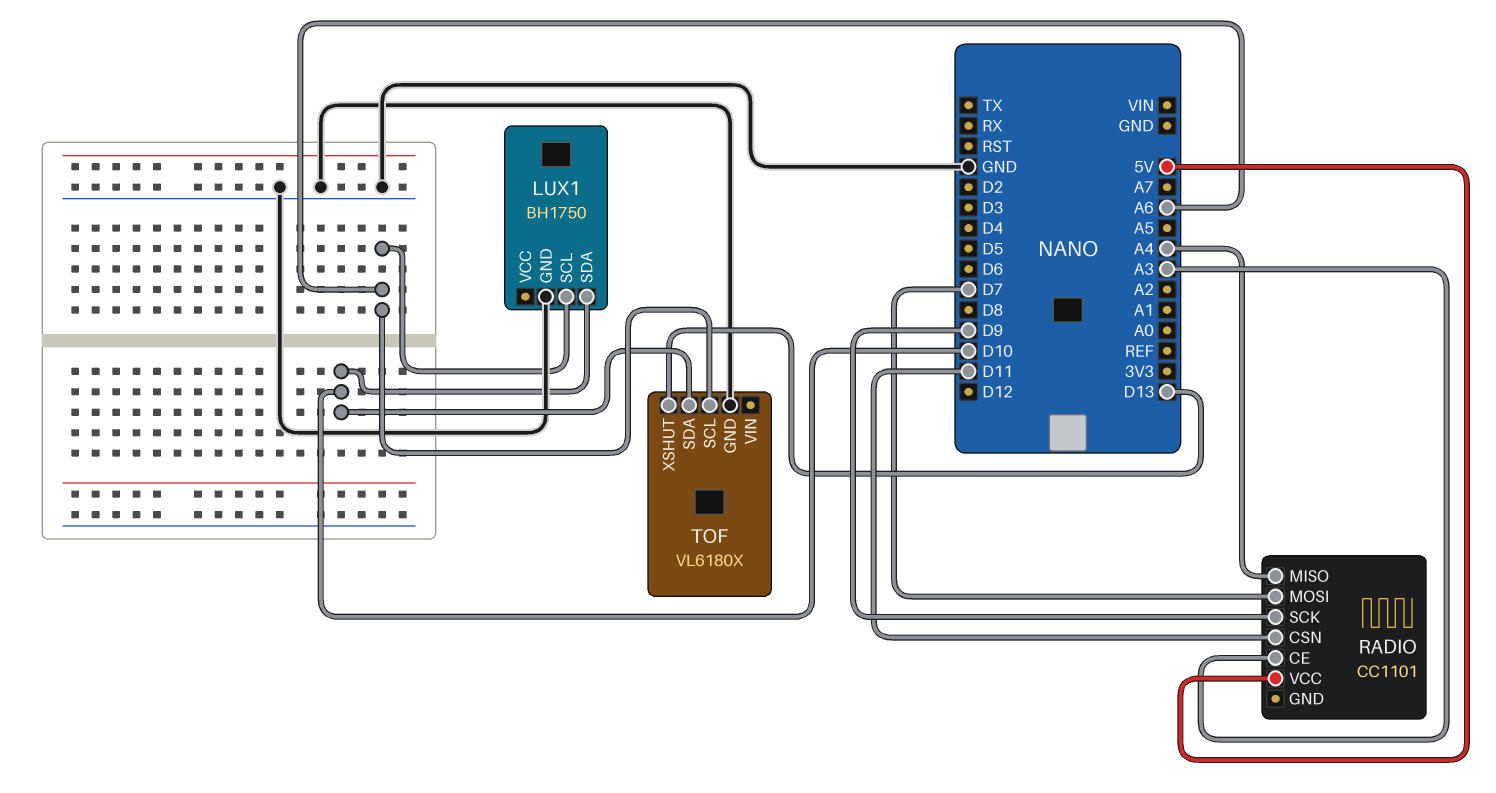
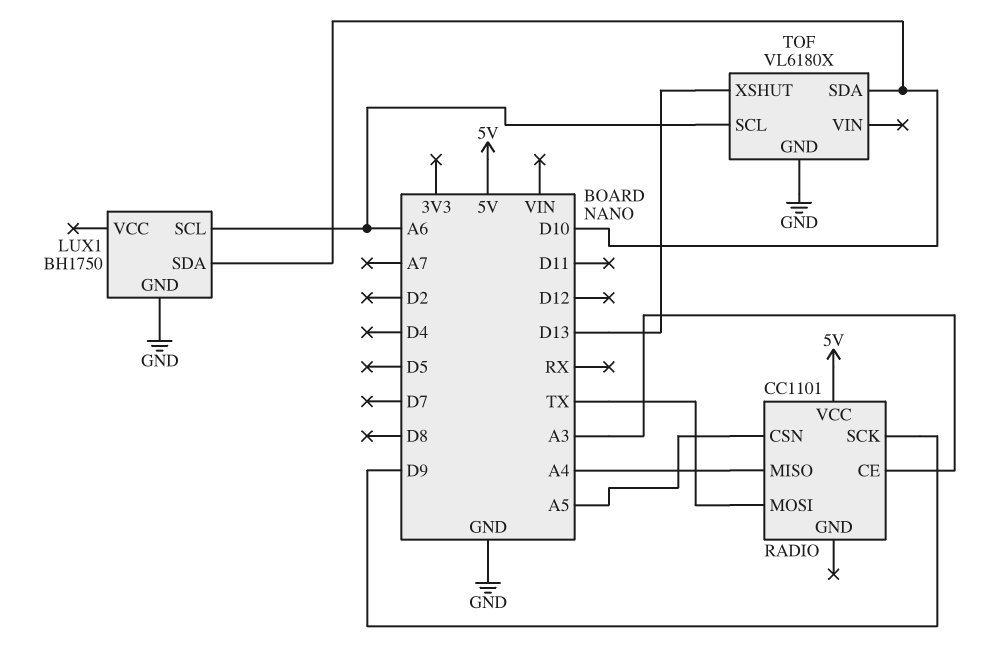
RADIO pin CSN: D11 -> A5
RADIO pin MOSI: D7 -> TX

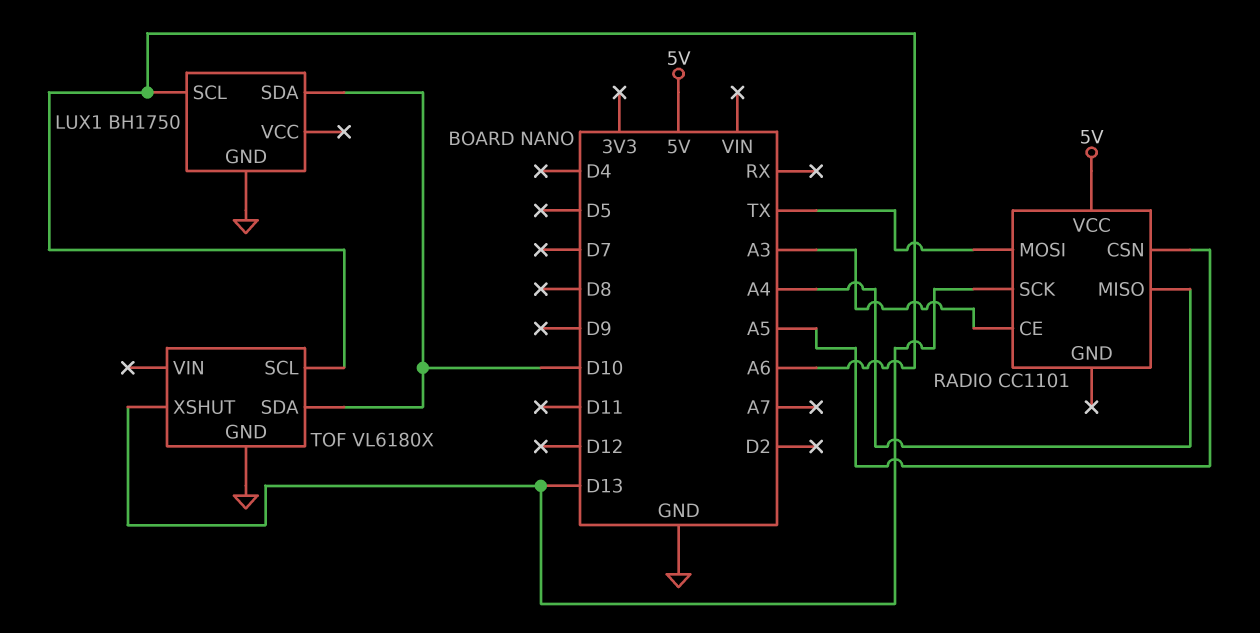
RADIO pin SCK: D9 -> D13

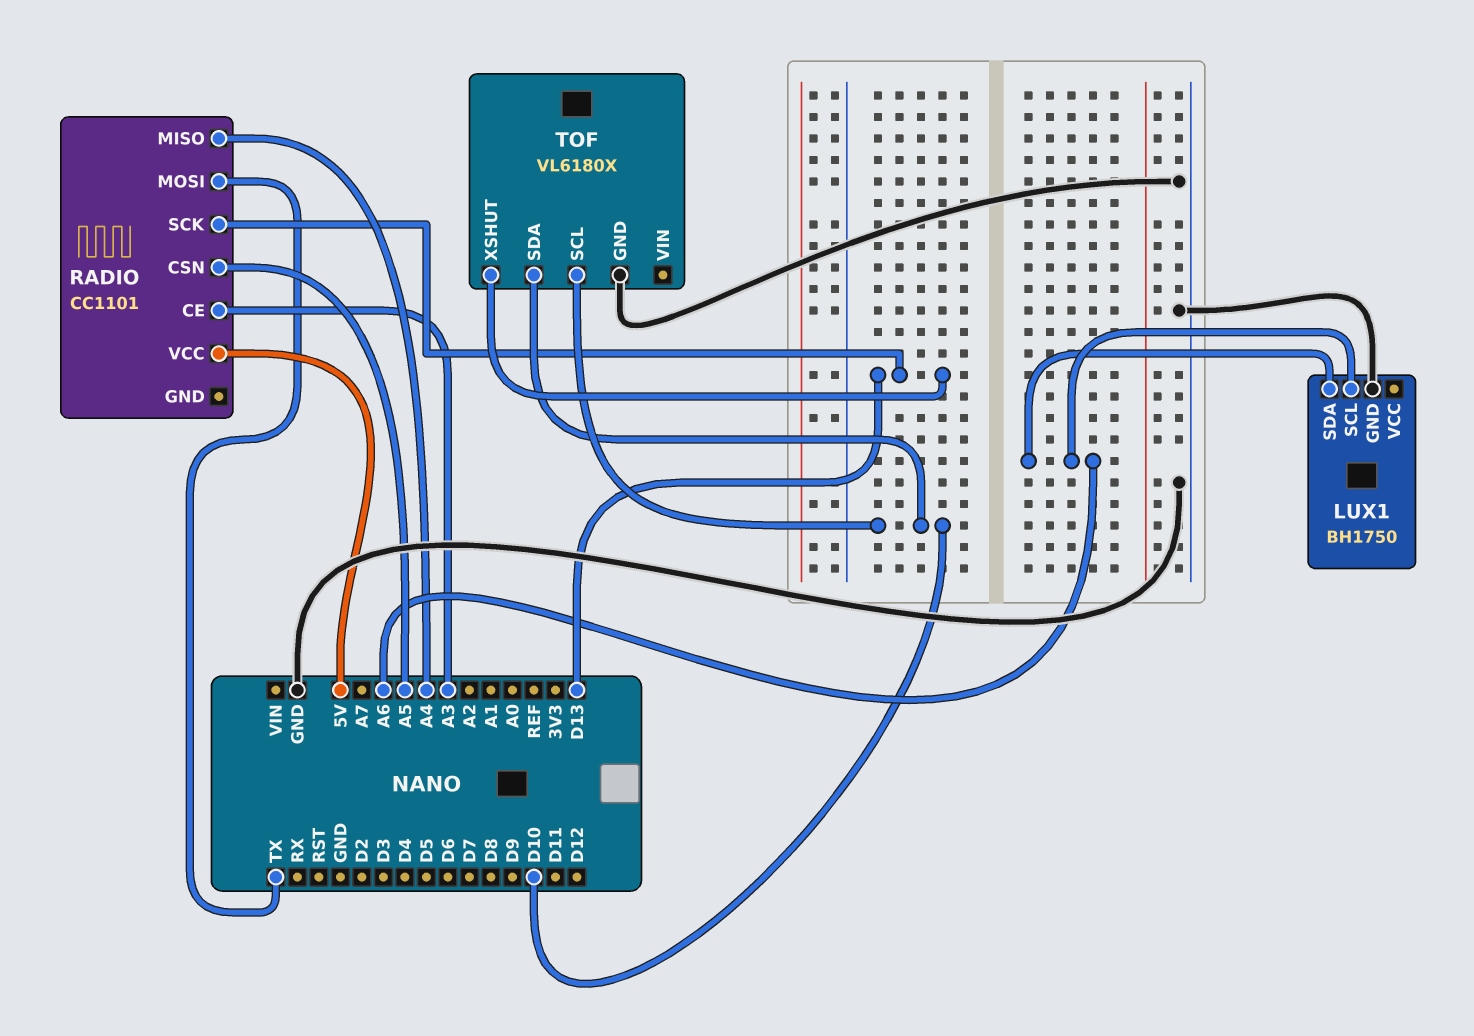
LUX1 pin SDA: D10 -> A6
TOF pin SCL: A6 -> D10

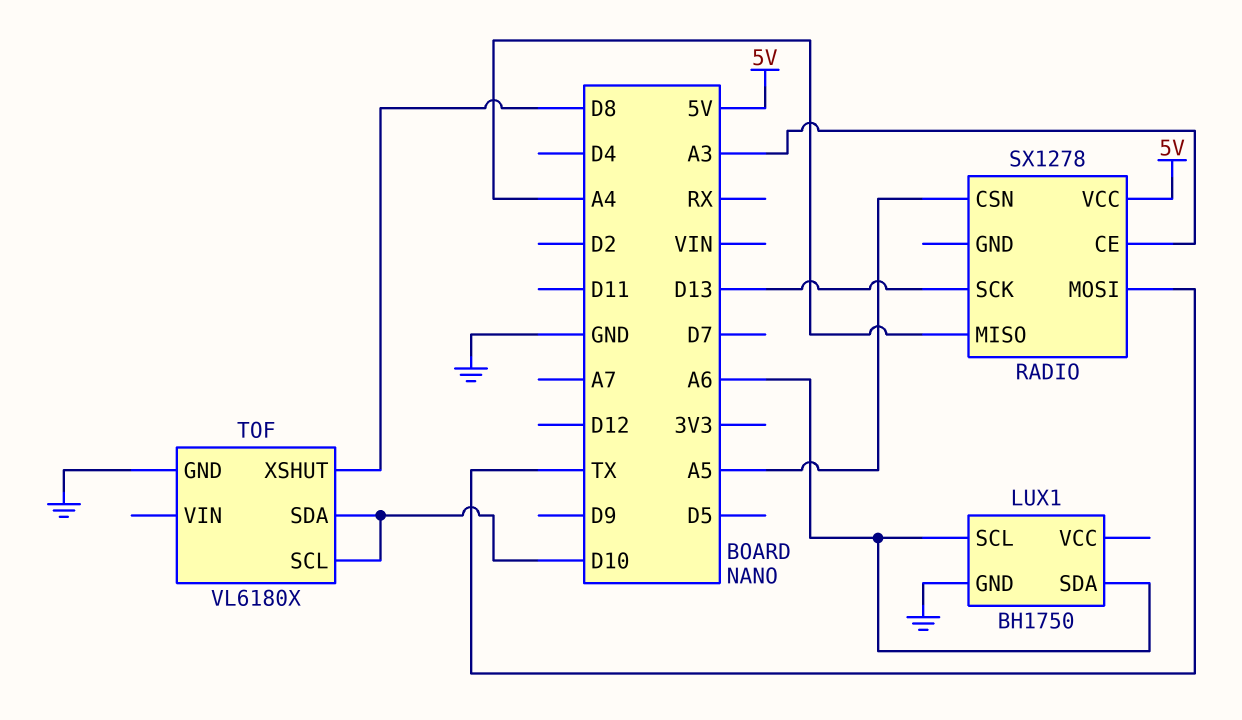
RADIO: CC1101 -> SX1278
TOF pin XSHUT: D13 -> D8

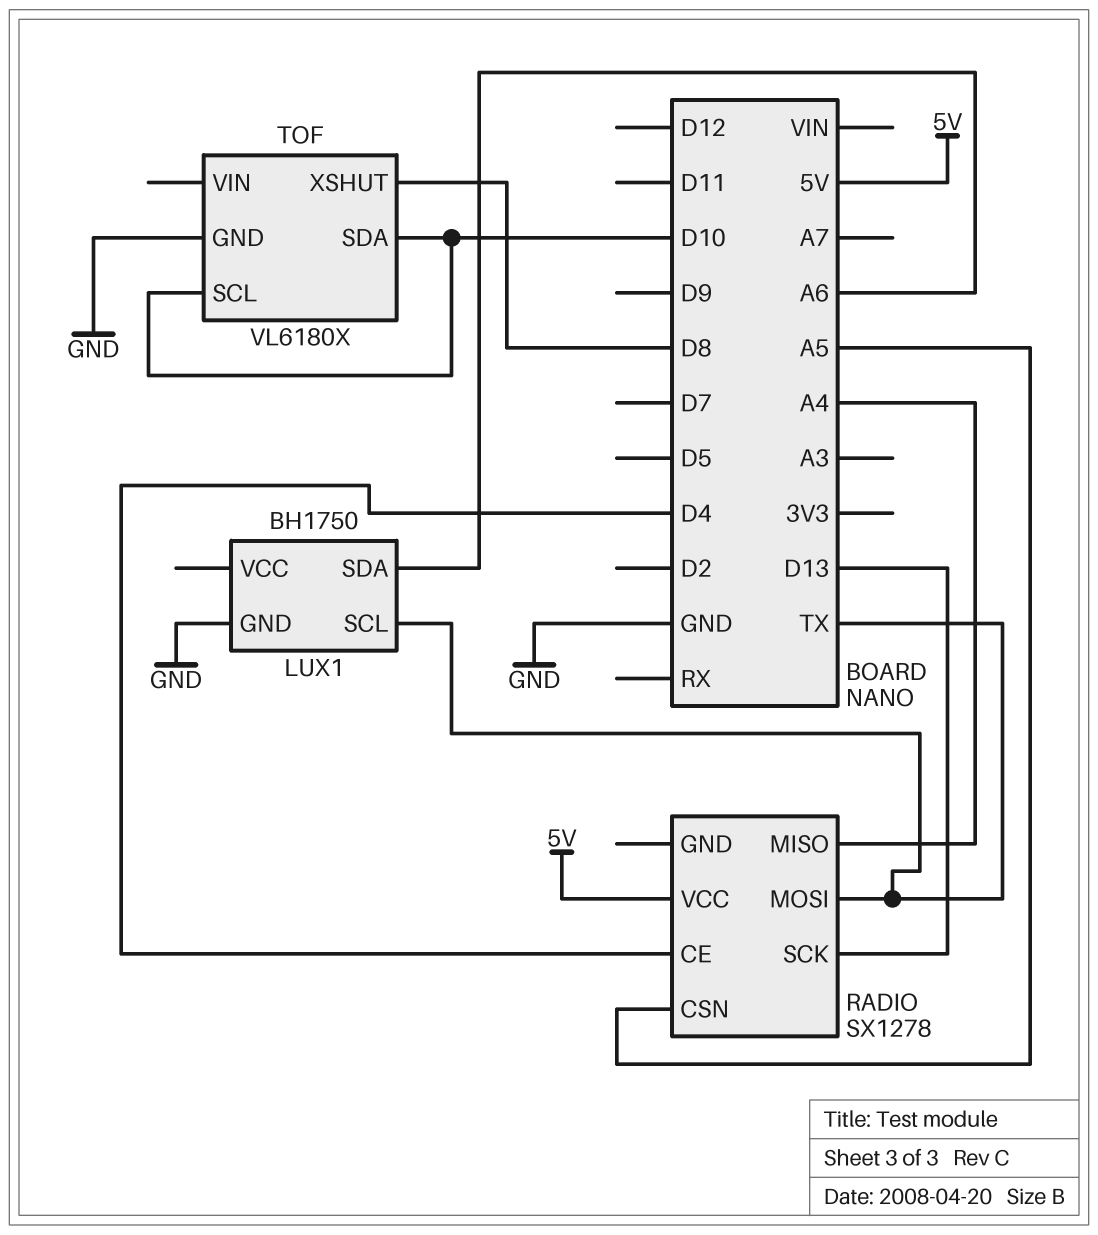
LUX1 pin SCL: A6 -> TX
RADIO pin CE: A3 -> D4

